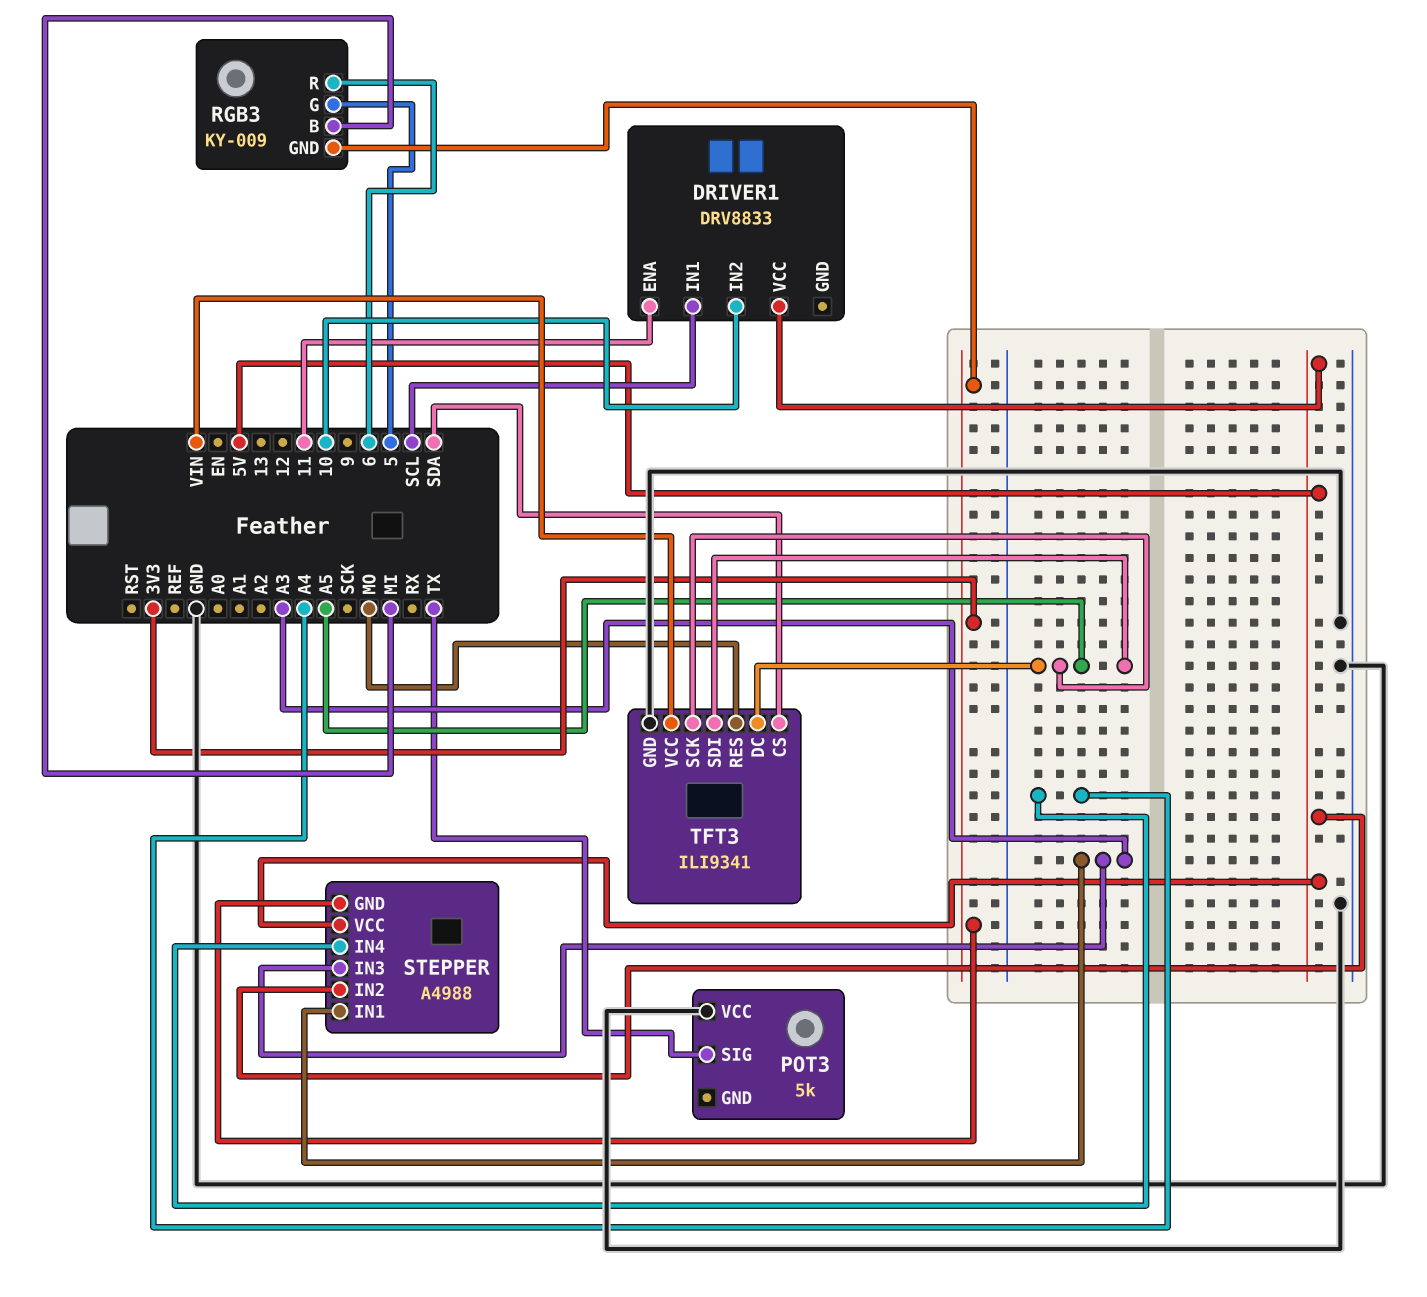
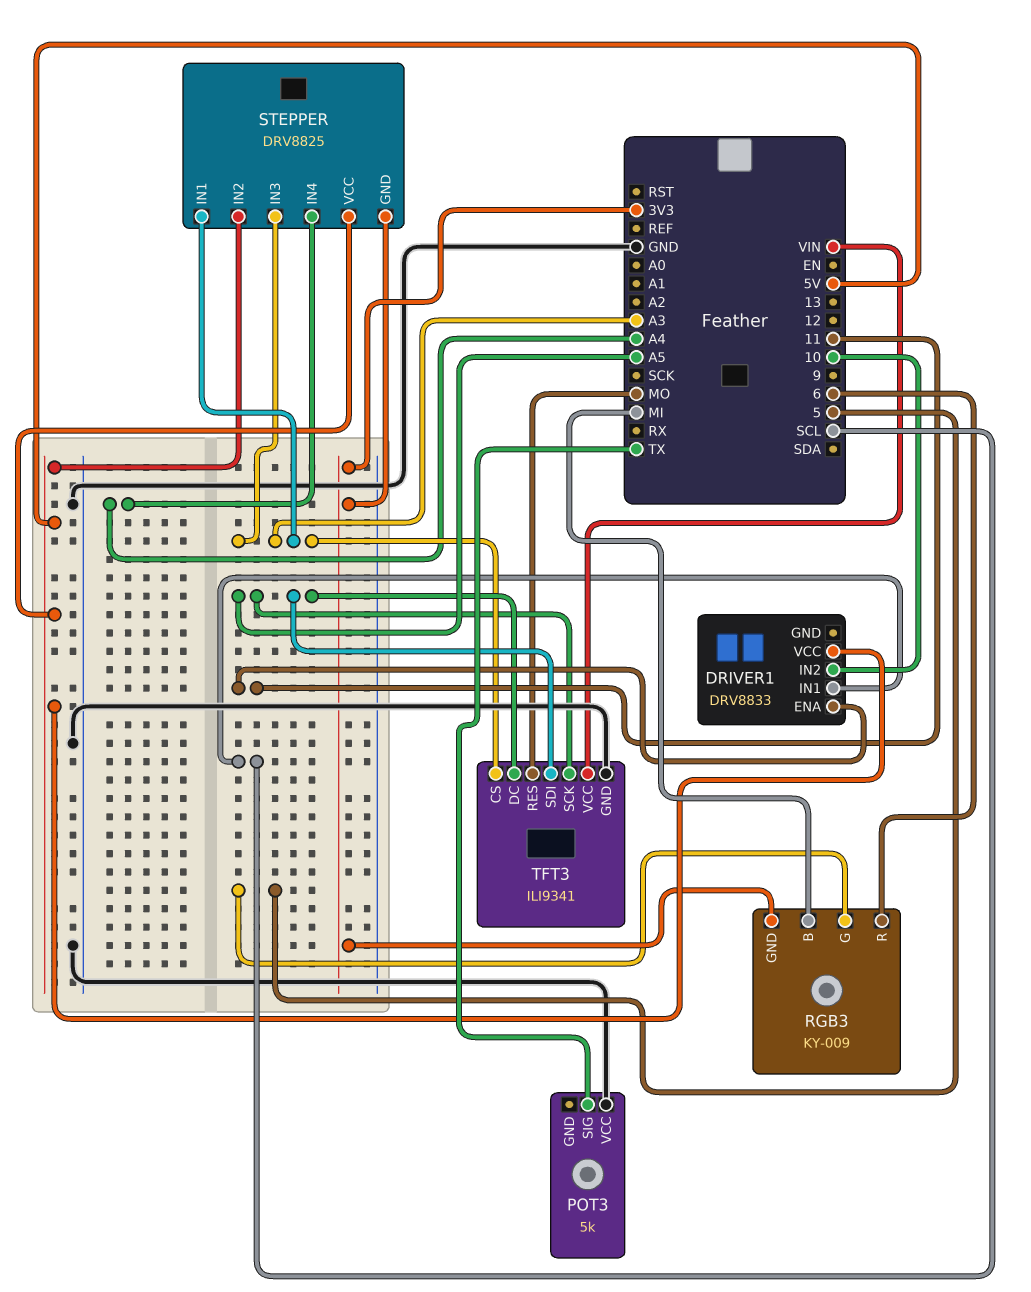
STEPPER: A4988 -> DRV8825
TFT3 pin CS: SDA -> A3

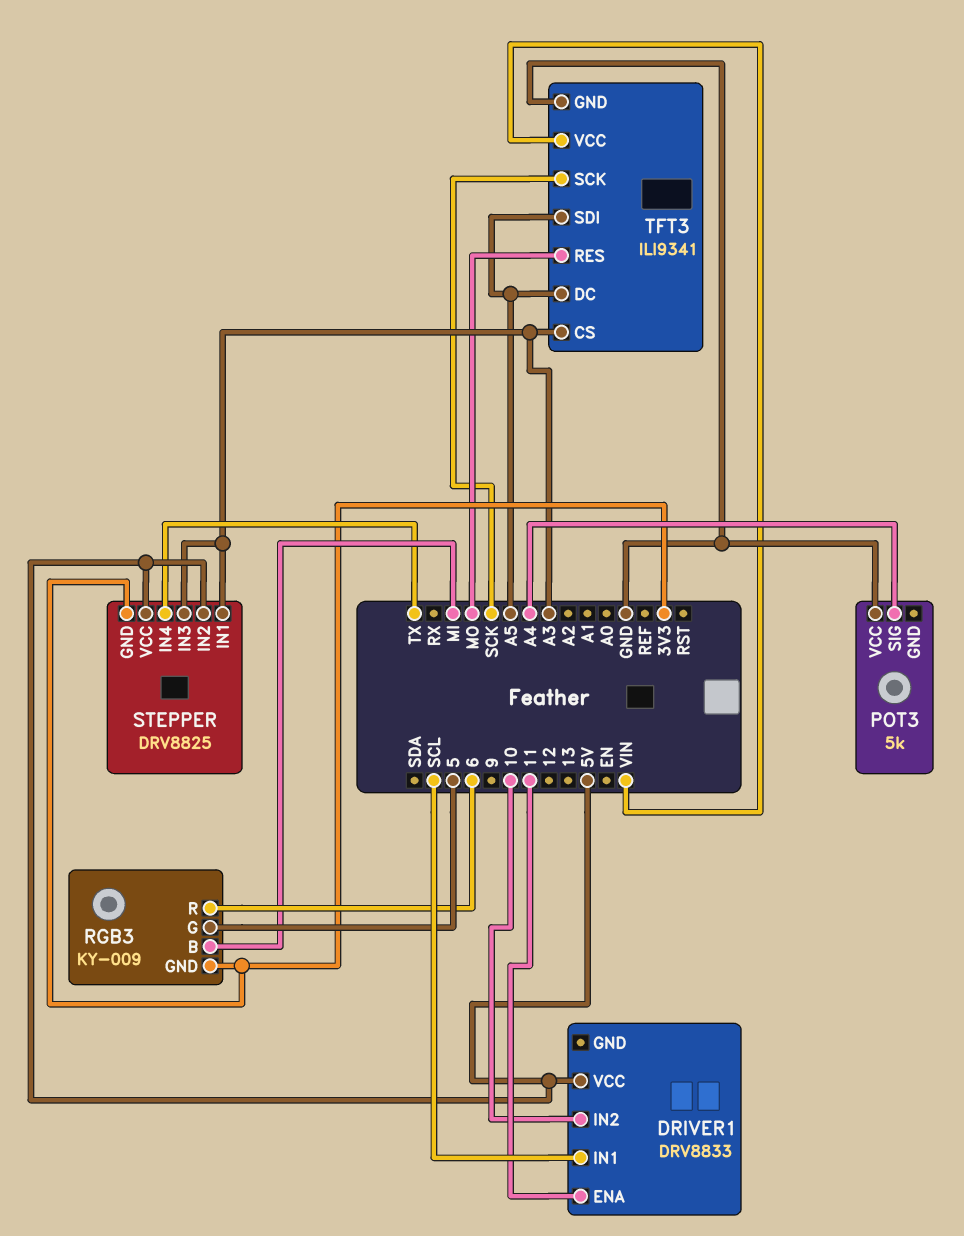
POT3 pin SIG: TX -> A4
STEPPER pin IN4: A4 -> TX
TFT3 pin SCK: A5 -> SCK

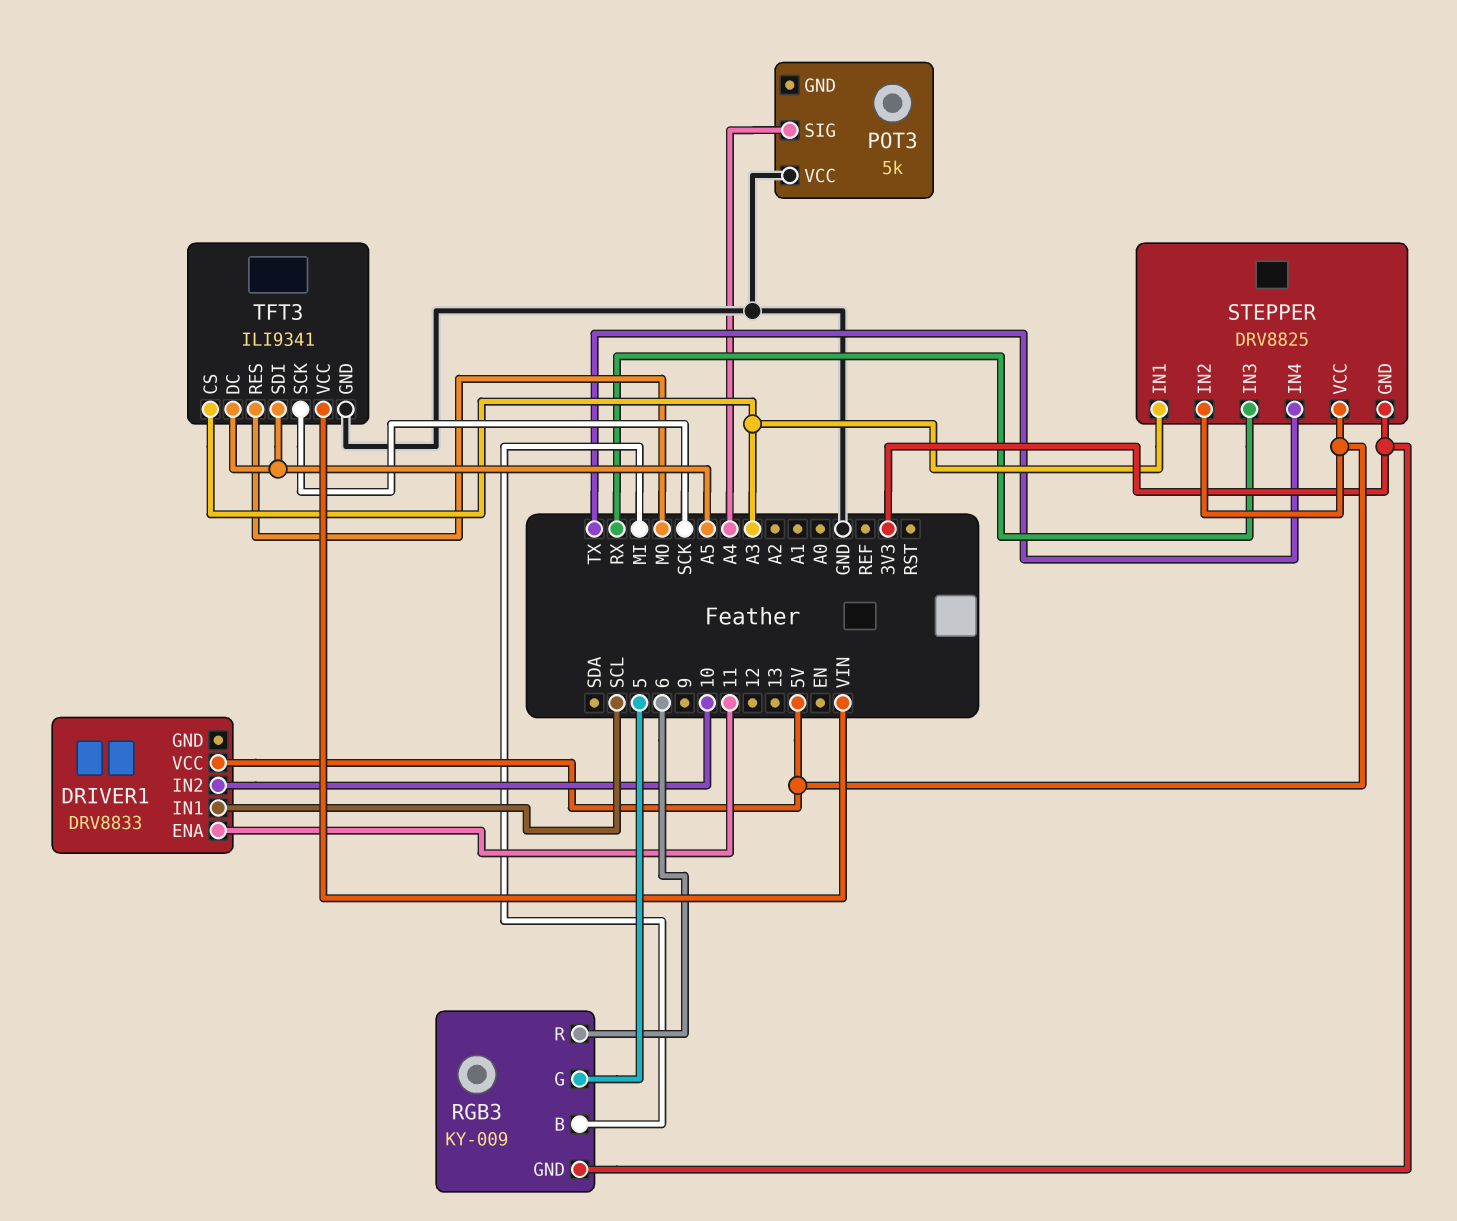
STEPPER pin IN3: A3 -> RX

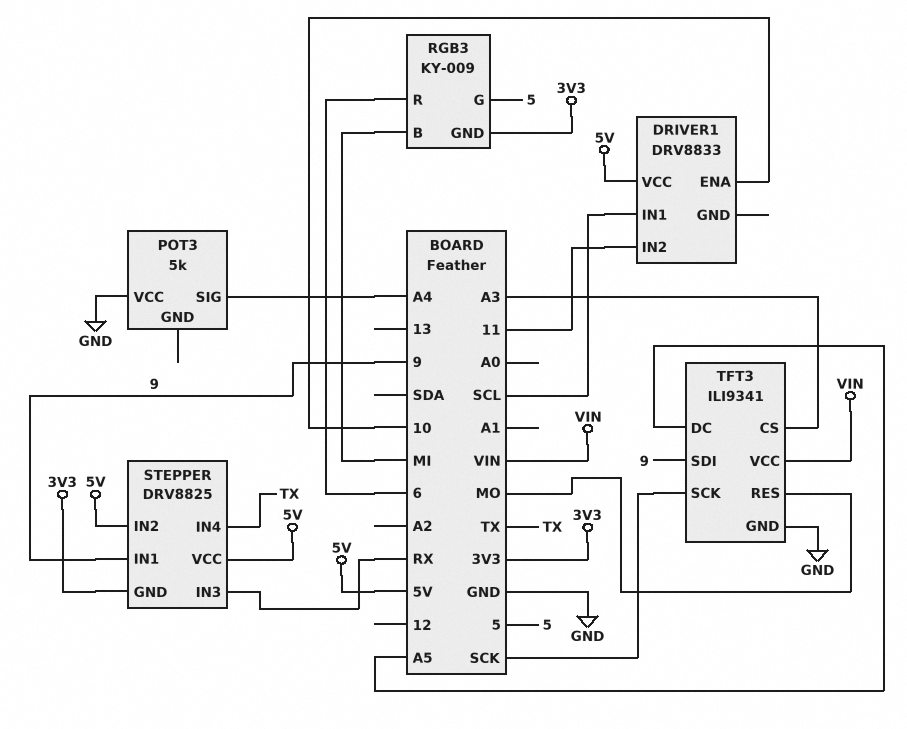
DRIVER1 pin ENA: 11 -> 10
DRIVER1 pin IN2: 10 -> 11
STEPPER pin IN1: A3 -> 9
TFT3 pin SDI: A5 -> 9

